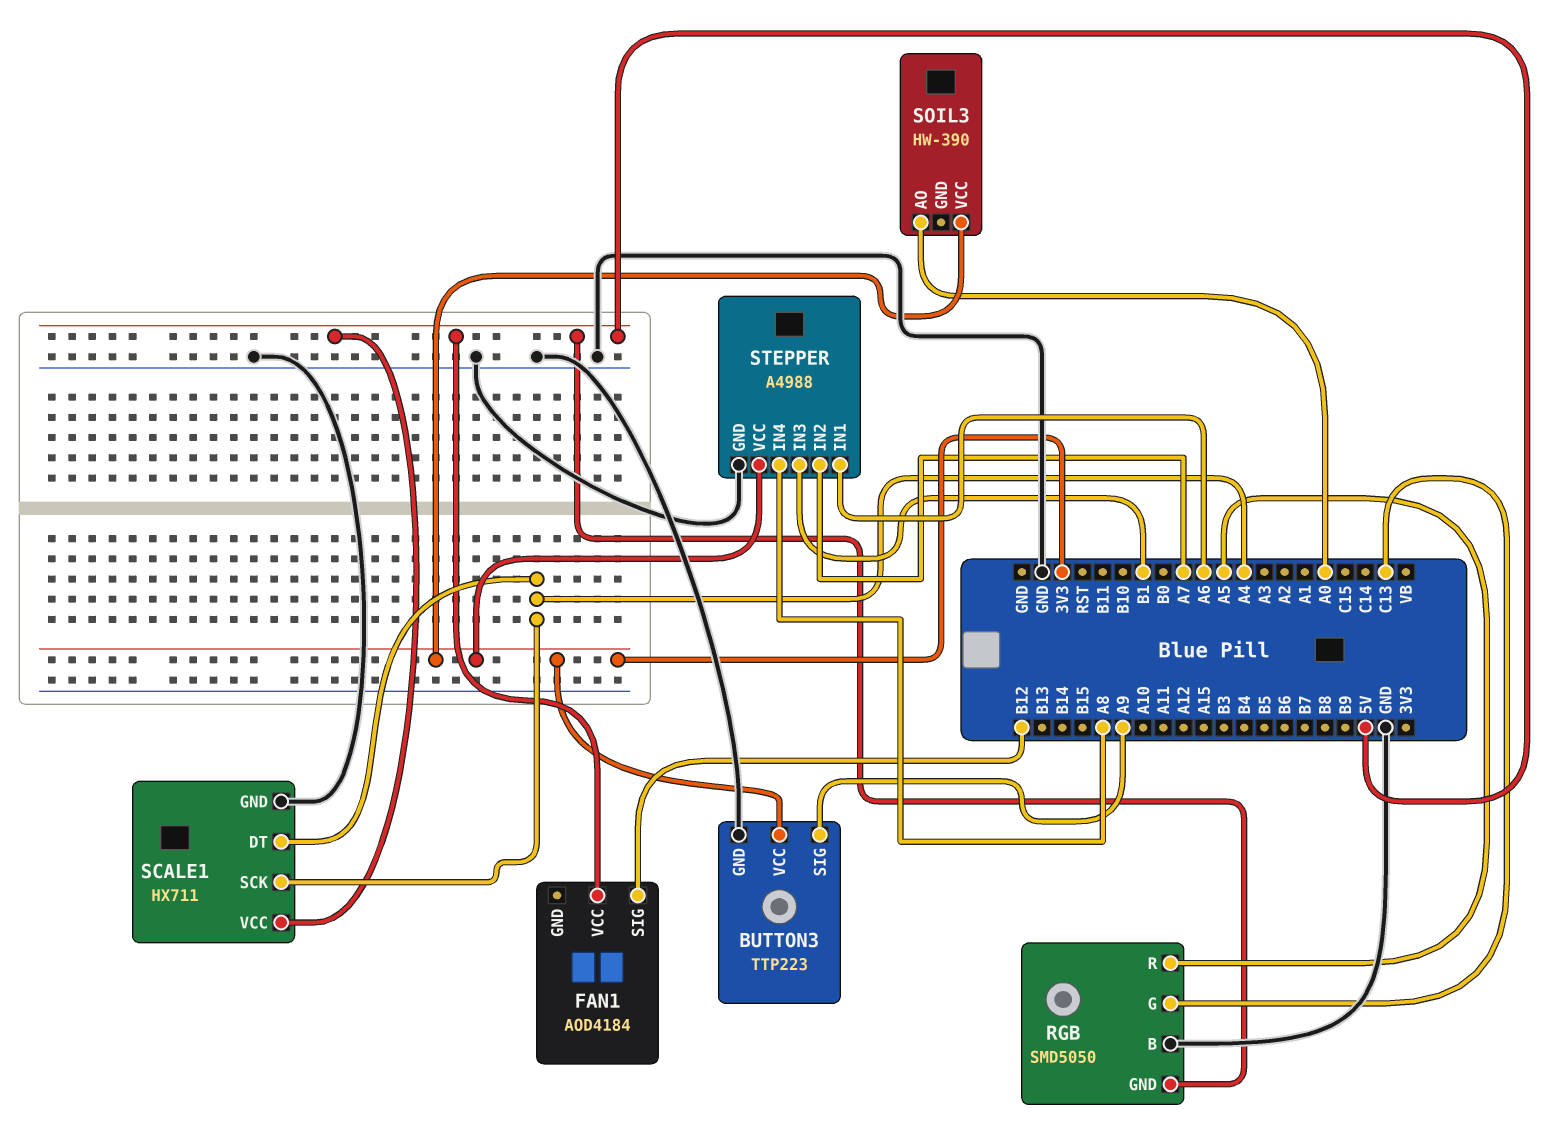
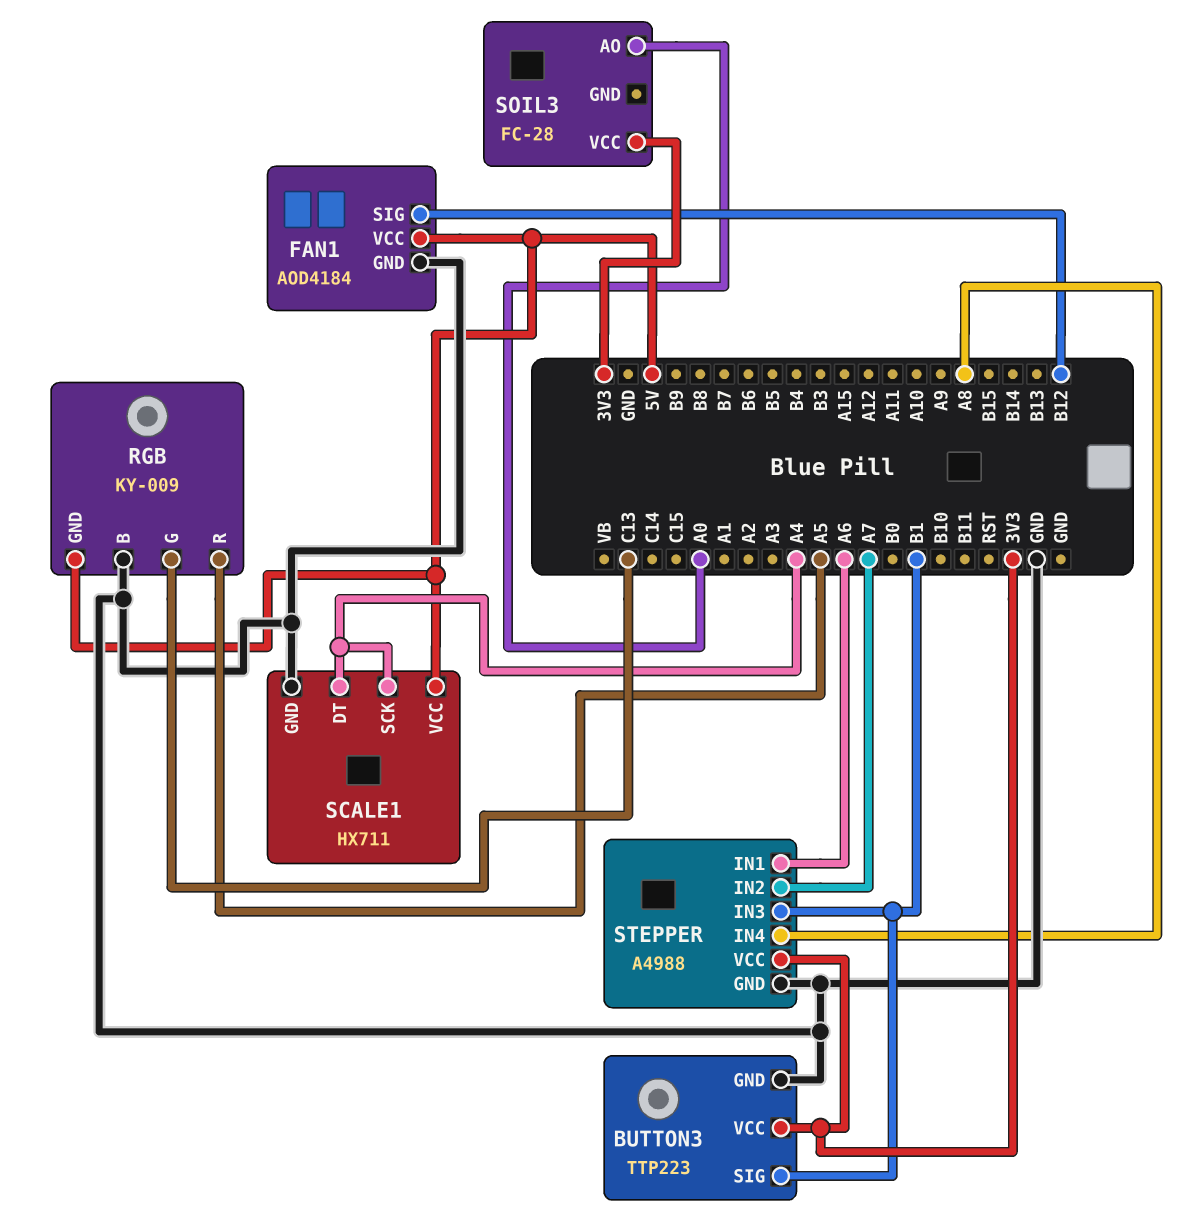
BUTTON3 pin SIG: A9 -> B1
FAN1 pin GND: none -> GND
RGB: SMD5050 -> KY-009
SOIL3: HW-390 -> FC-28

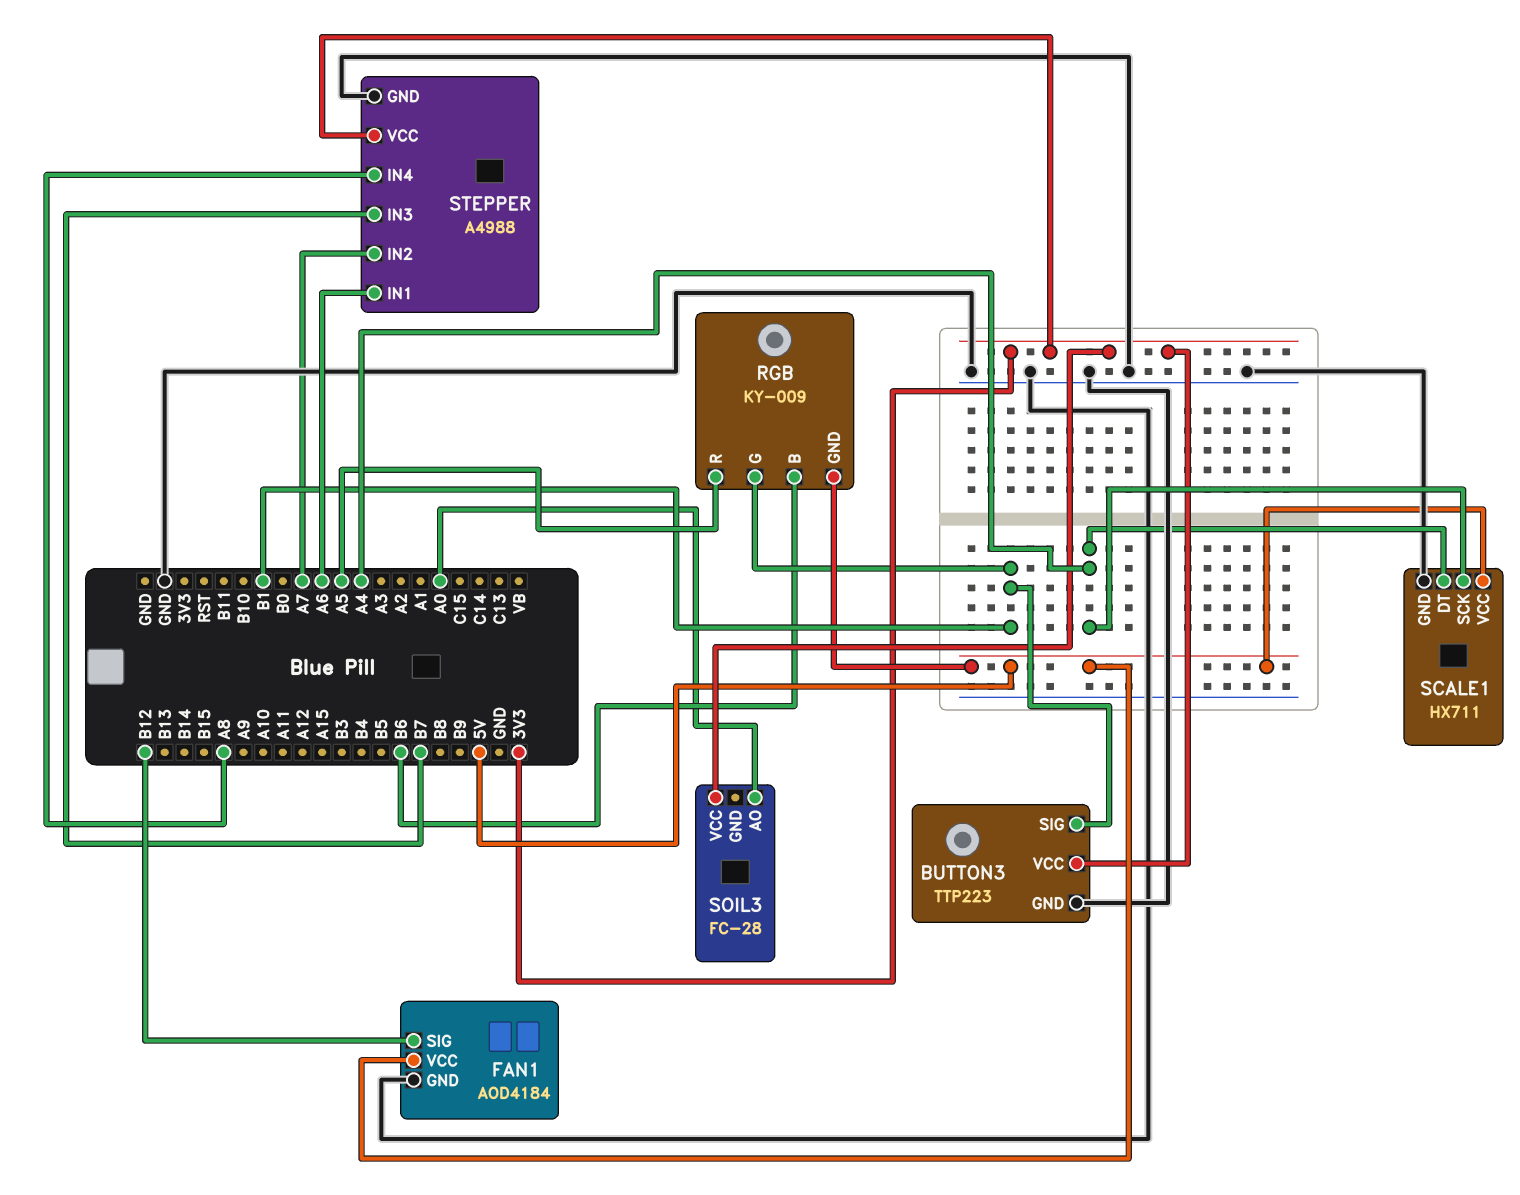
RGB pin B: GND -> B6
RGB pin G: C13 -> B1
STEPPER pin IN3: B1 -> B7

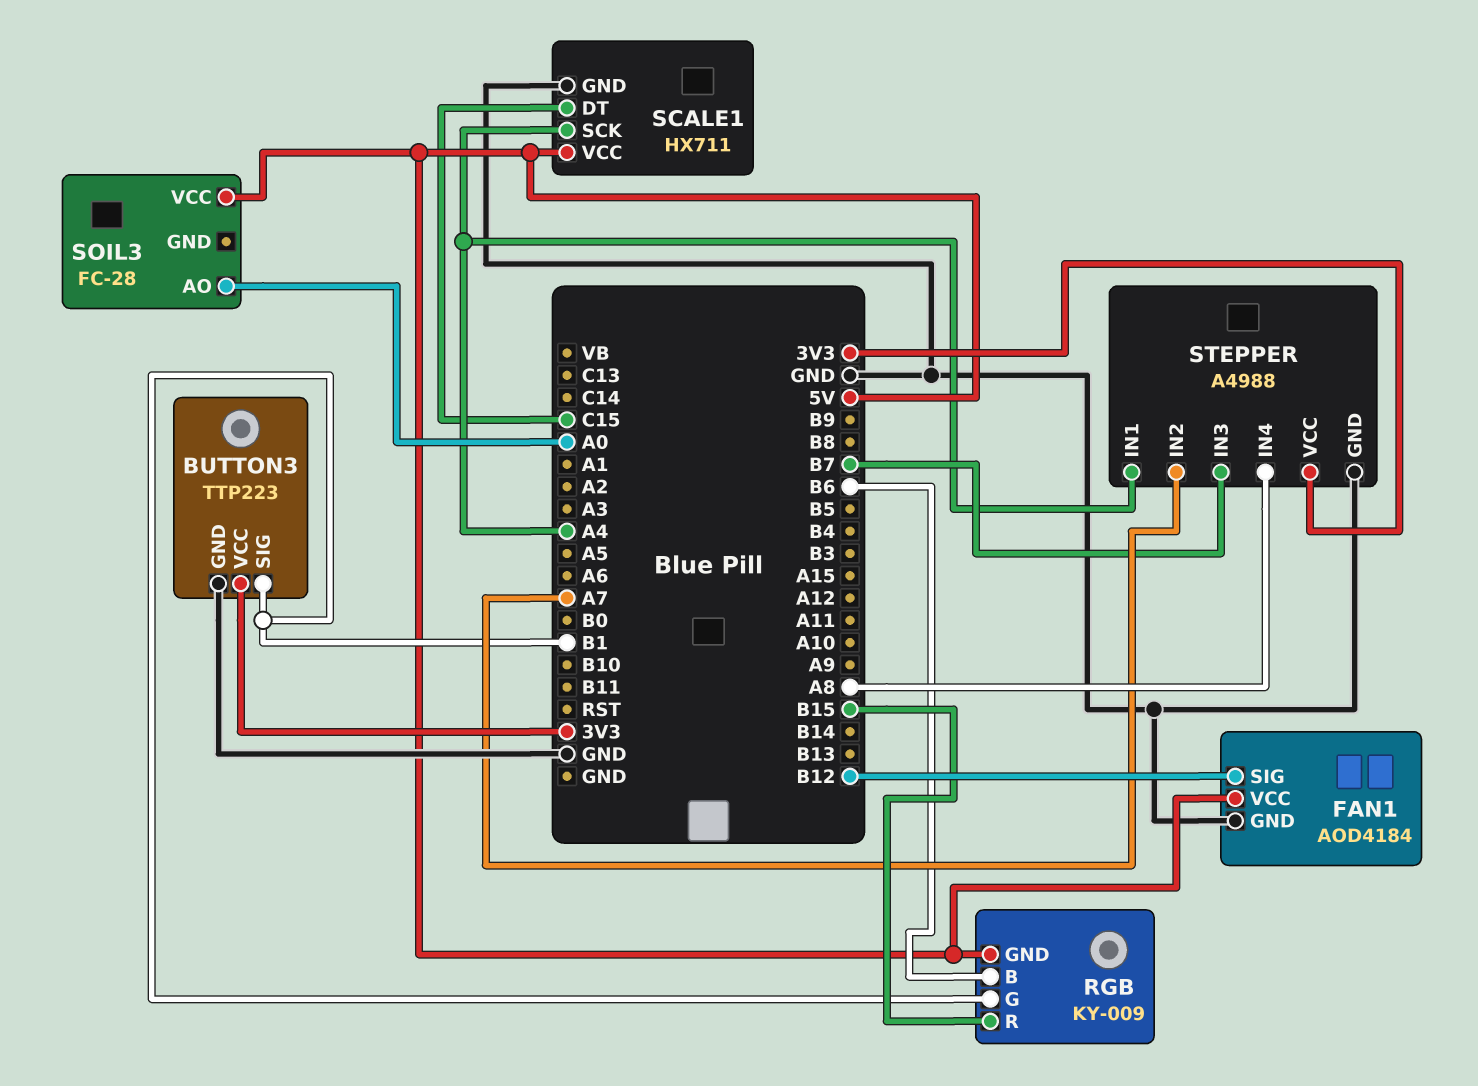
RGB pin R: A5 -> B15
SCALE1 pin DT: A4 -> C15
SOIL3 pin VCC: 3V3 -> 5V
STEPPER pin IN1: A6 -> A4

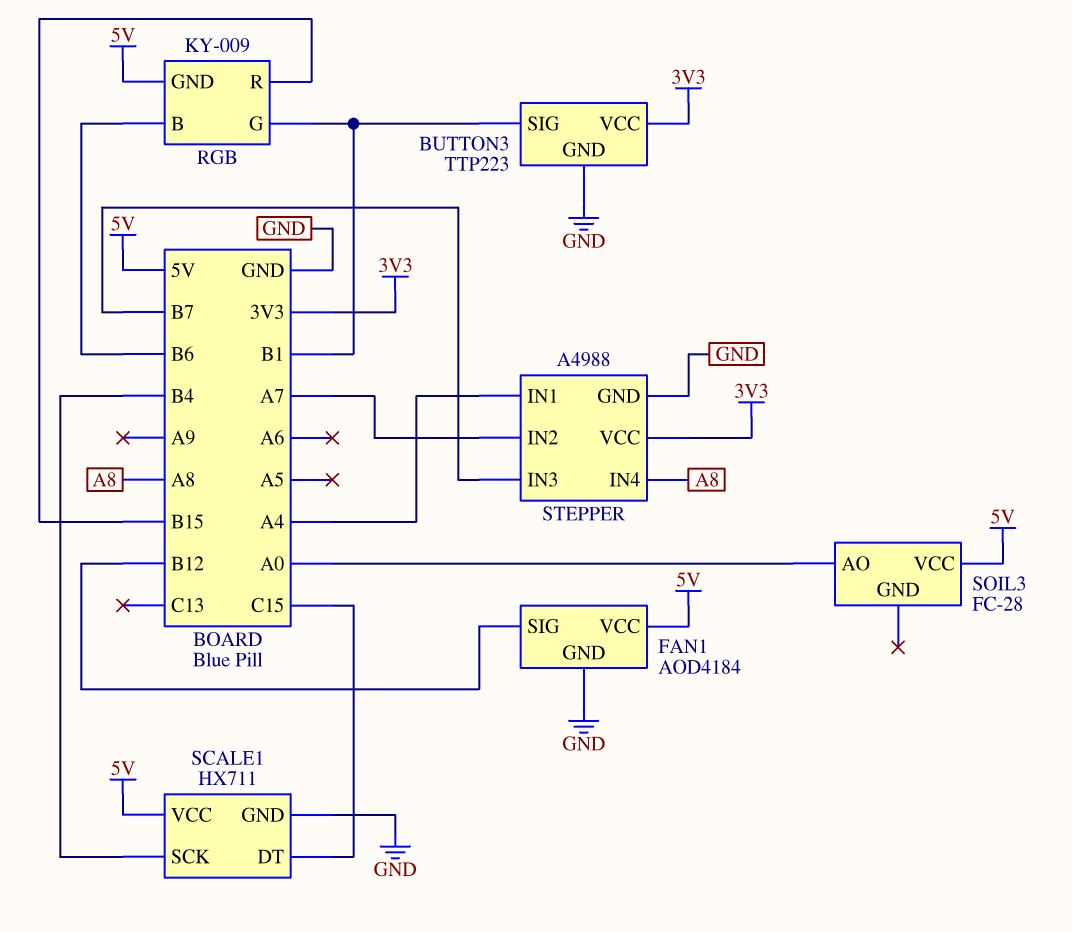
SCALE1 pin SCK: A4 -> B4

